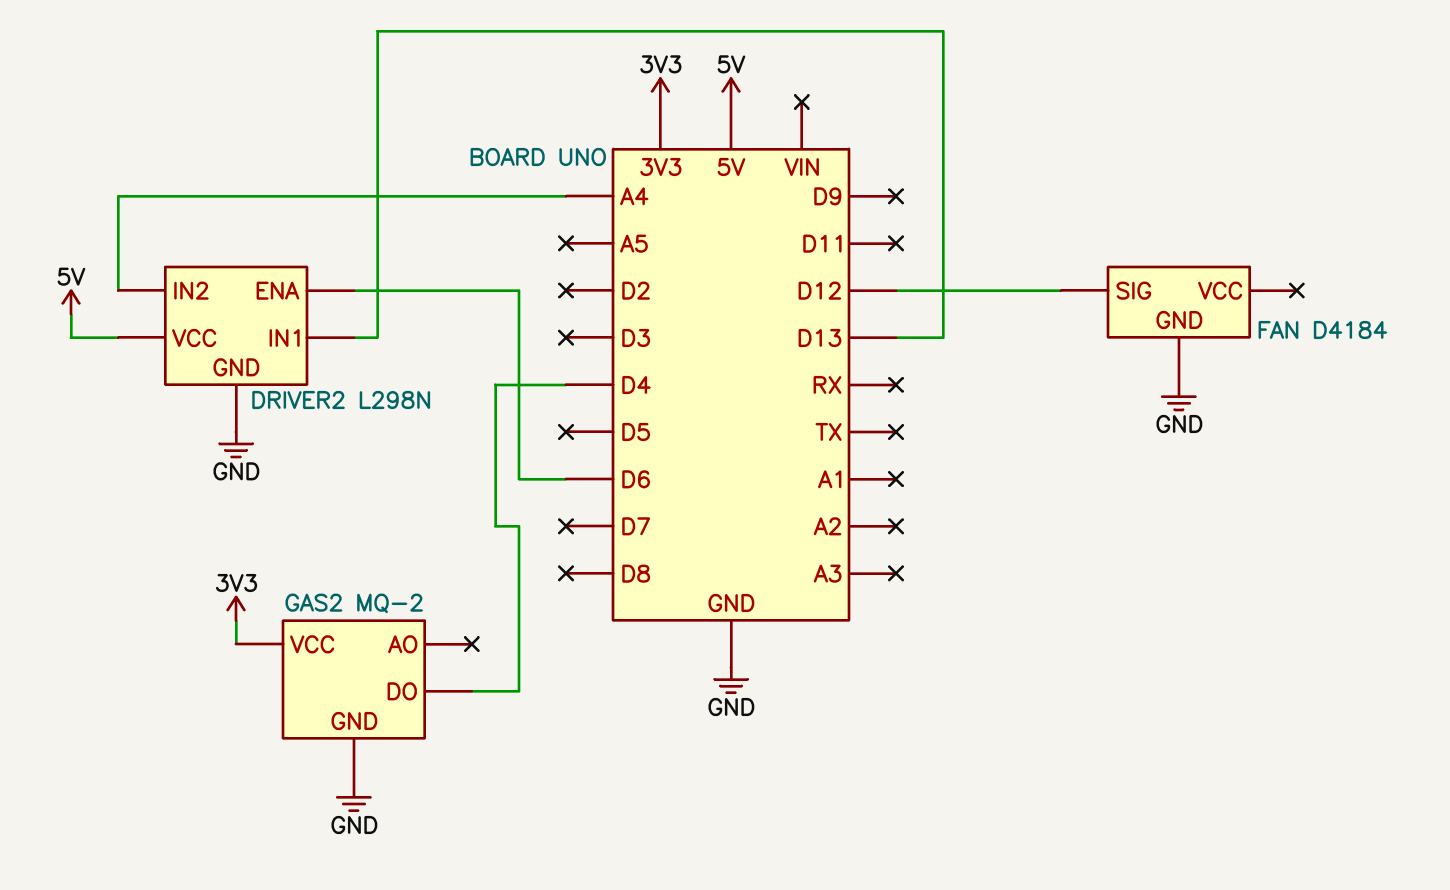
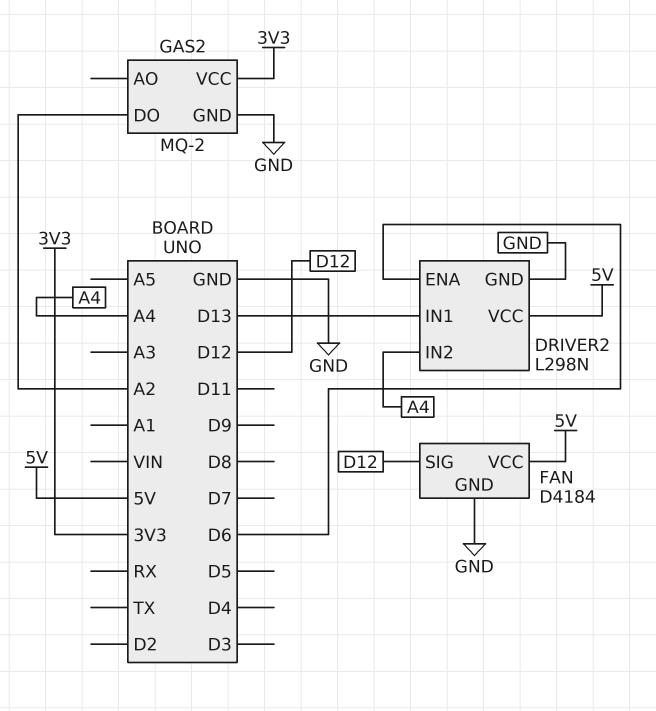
FAN pin VCC: none -> 5V
GAS2 pin DO: D4 -> A2

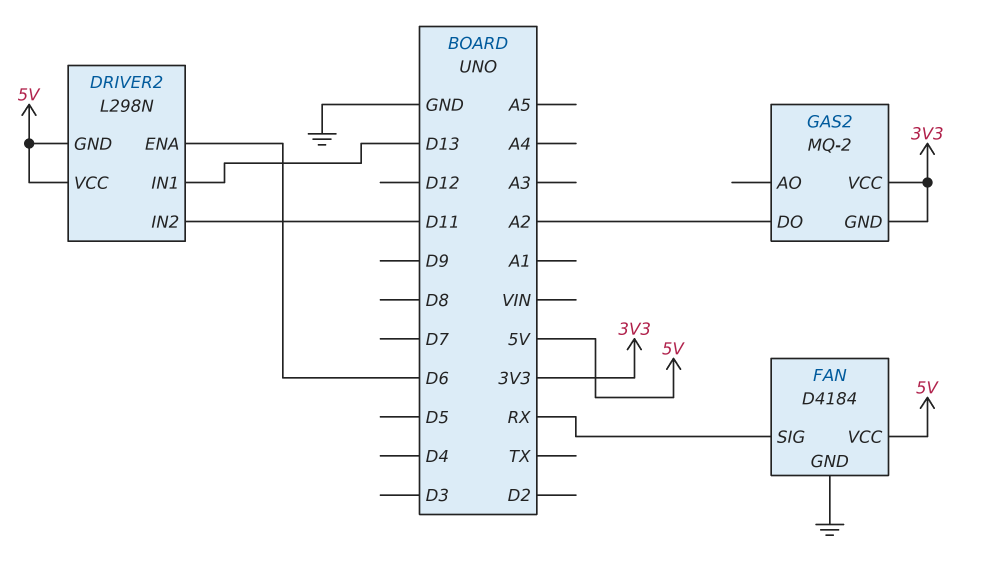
DRIVER2 pin GND: GND -> 5V
DRIVER2 pin IN2: A4 -> D11
FAN pin SIG: D12 -> RX
GAS2 pin GND: GND -> 3V3

